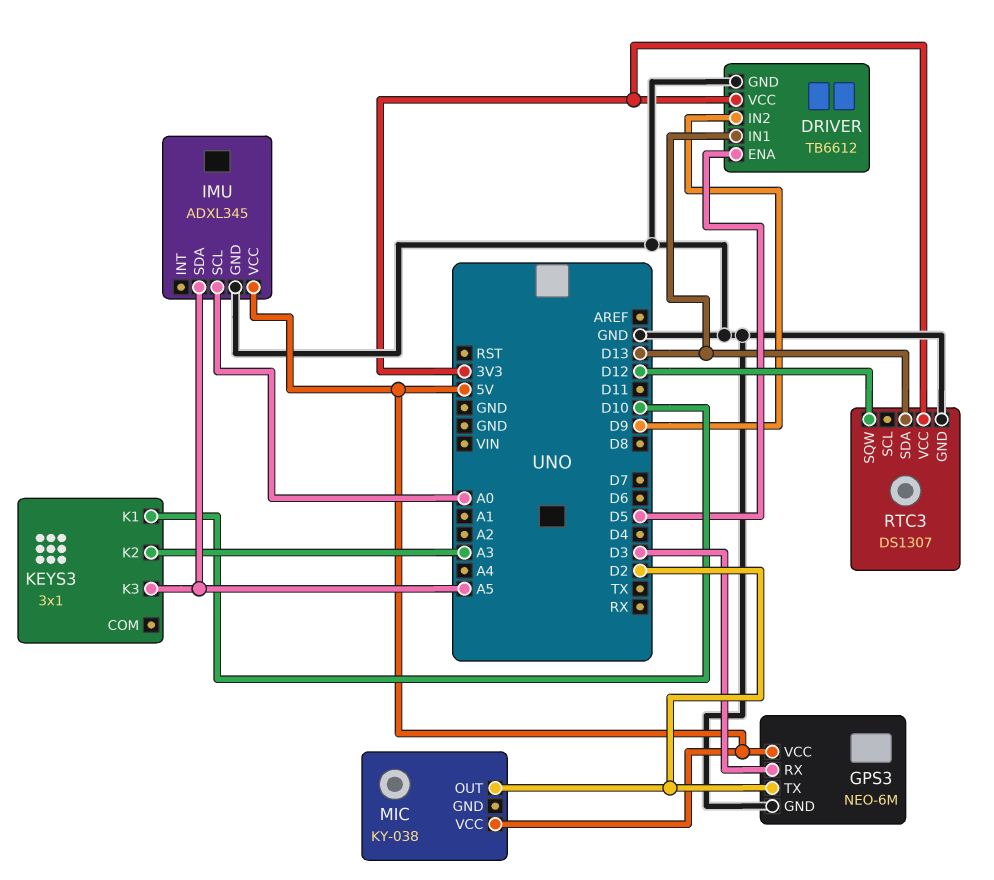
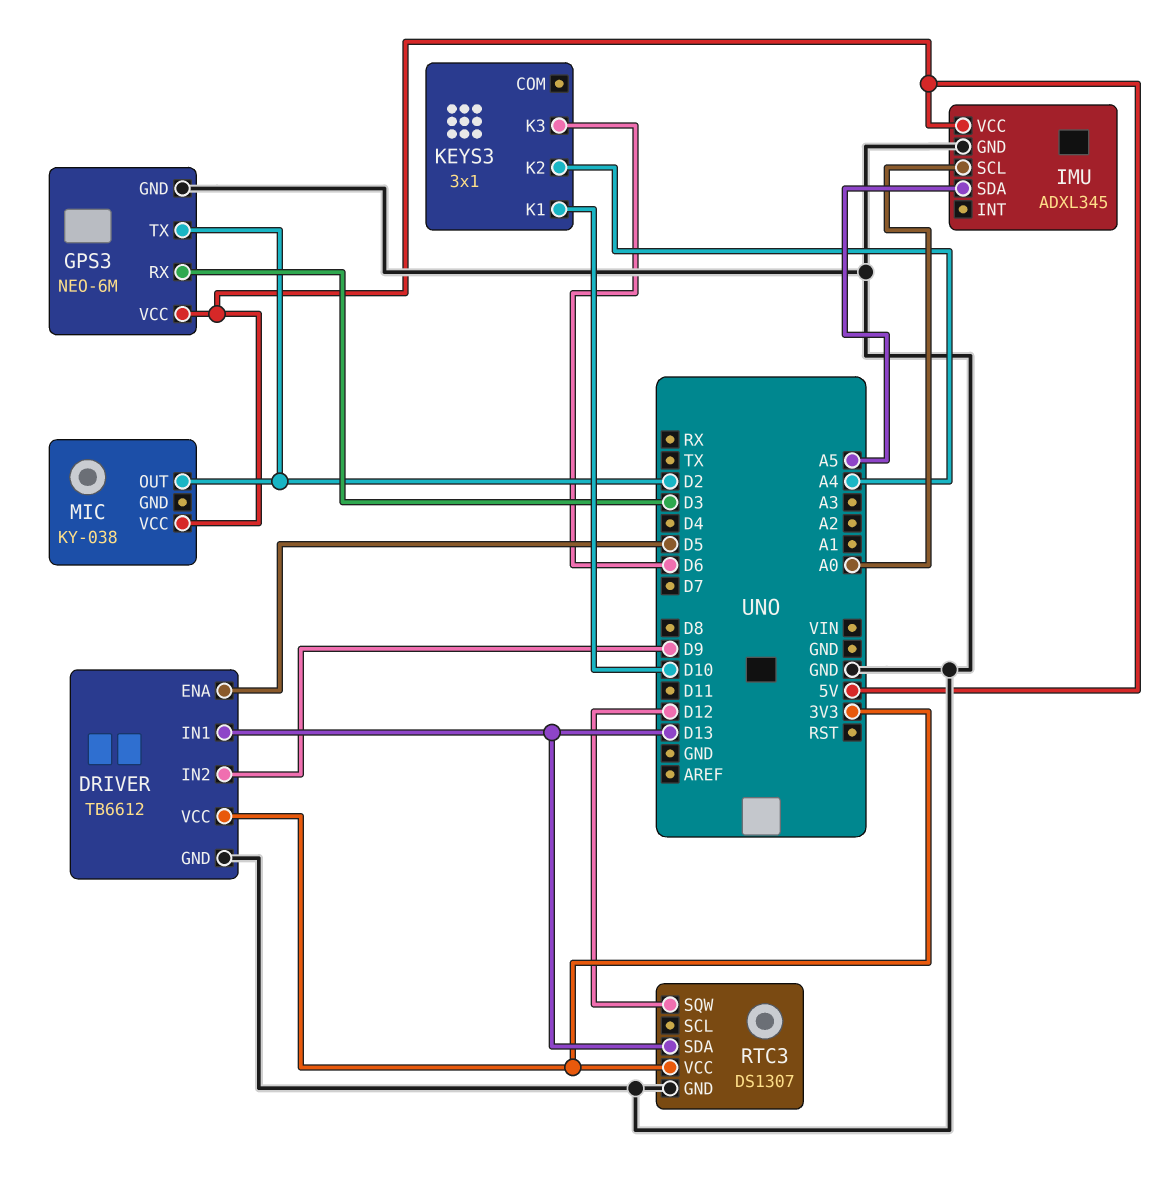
KEYS3 pin K2: A3 -> A4
KEYS3 pin K3: A5 -> D6

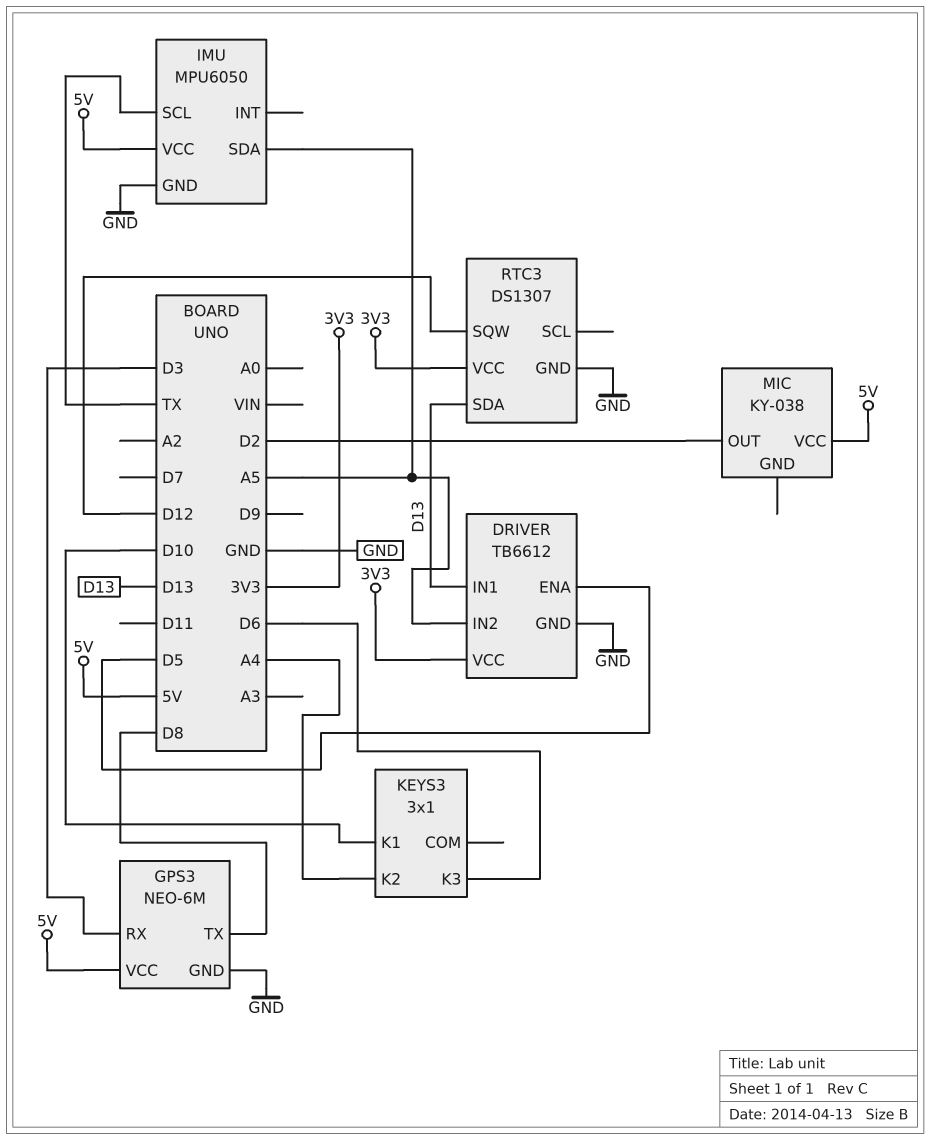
DRIVER pin IN2: D9 -> A5
GPS3 pin TX: D2 -> D8
IMU: ADXL345 -> MPU6050
IMU pin SCL: A0 -> TX

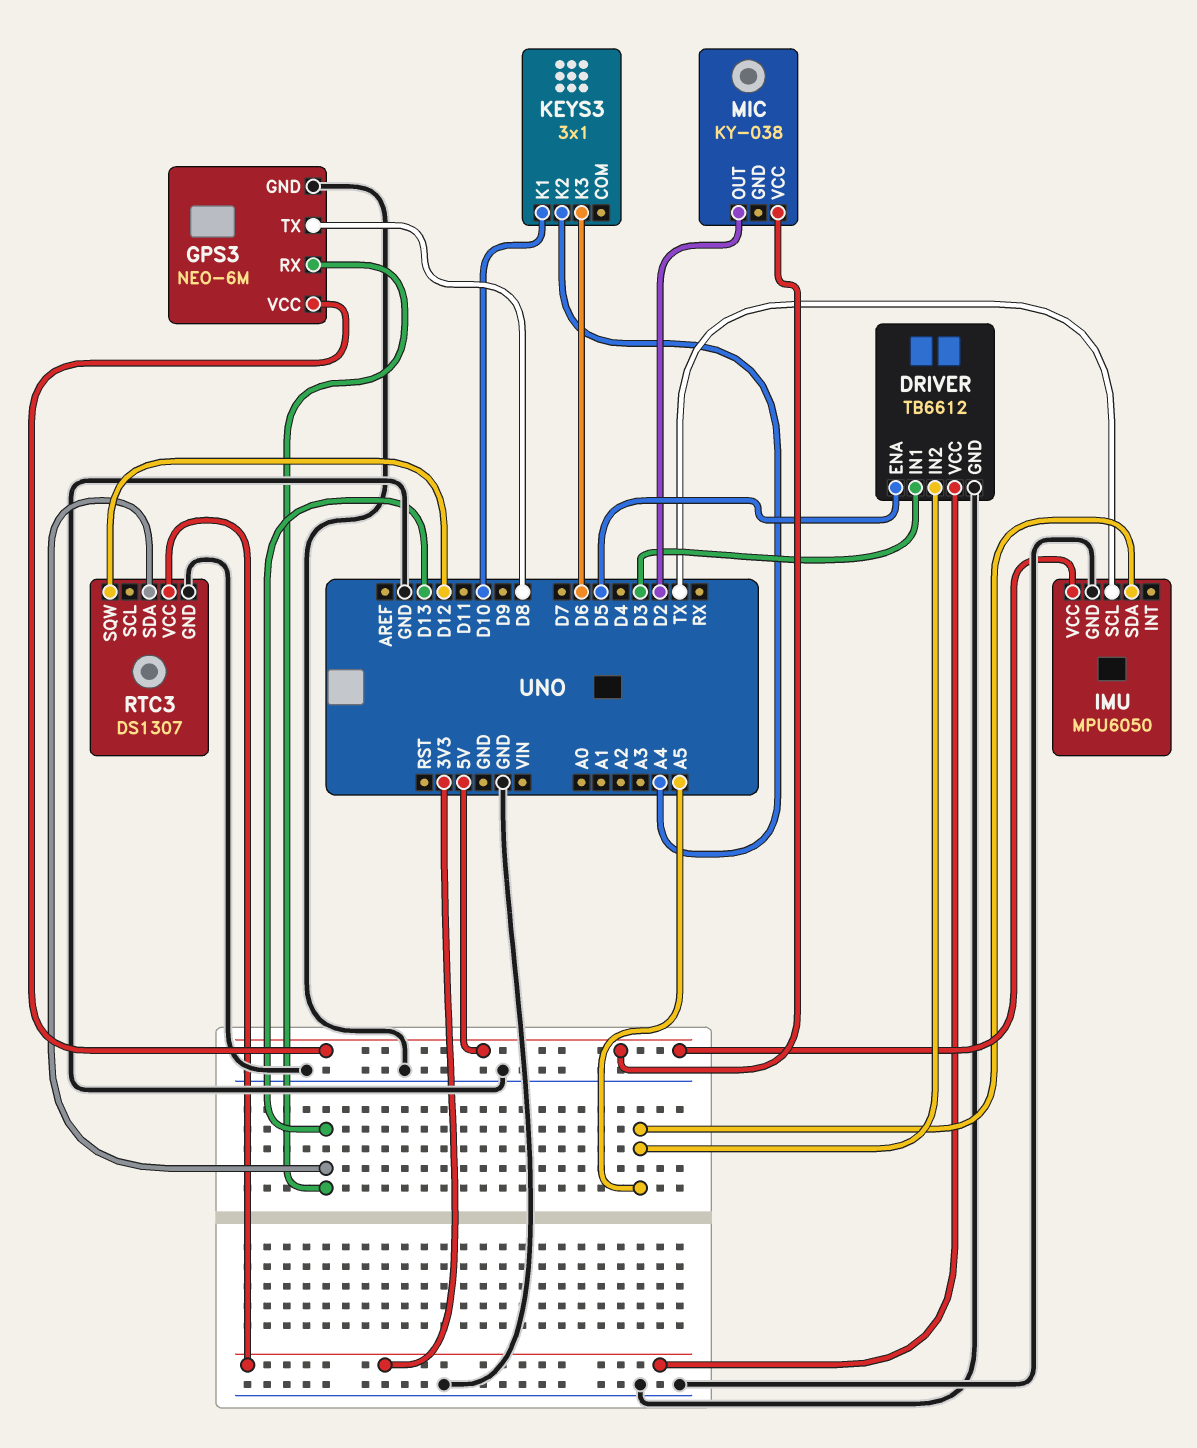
DRIVER pin IN1: D13 -> D3
GPS3 pin RX: D3 -> D13

